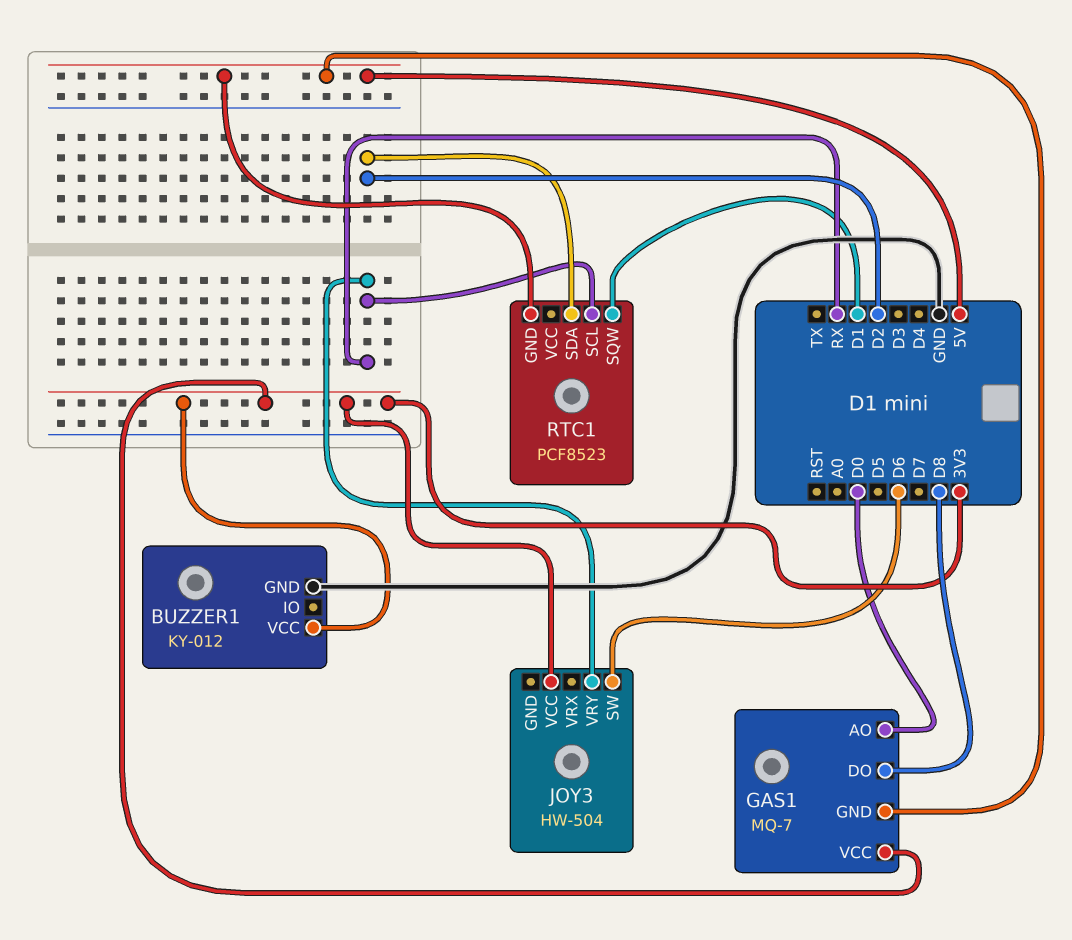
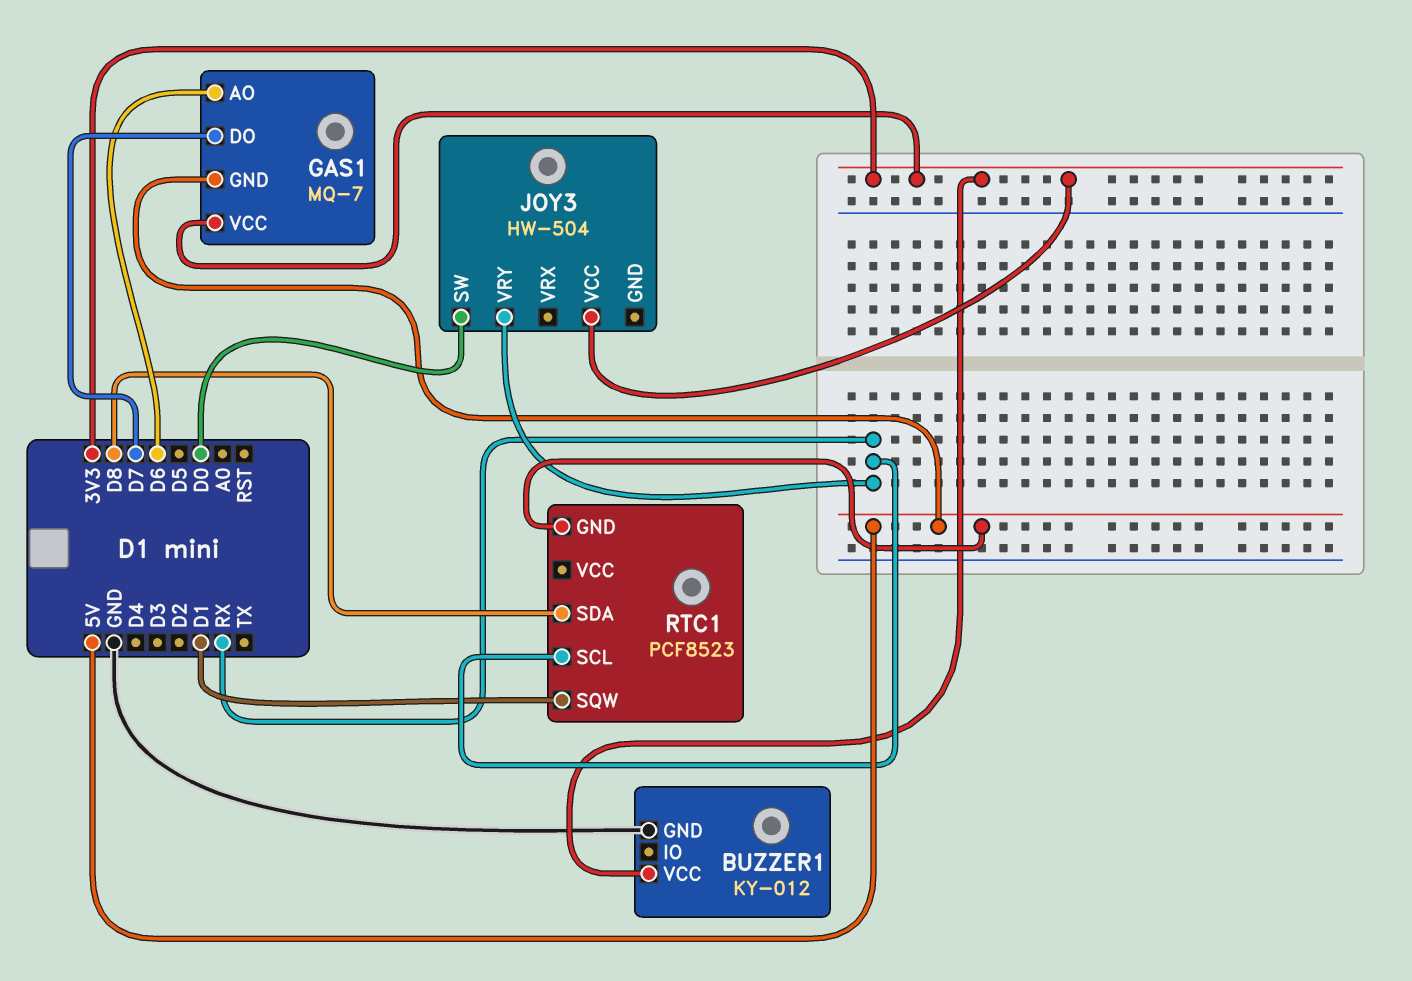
GAS1 pin AO: D0 -> D6
GAS1 pin DO: D8 -> D7
JOY3 pin SW: D6 -> D0
RTC1 pin SDA: D2 -> D8

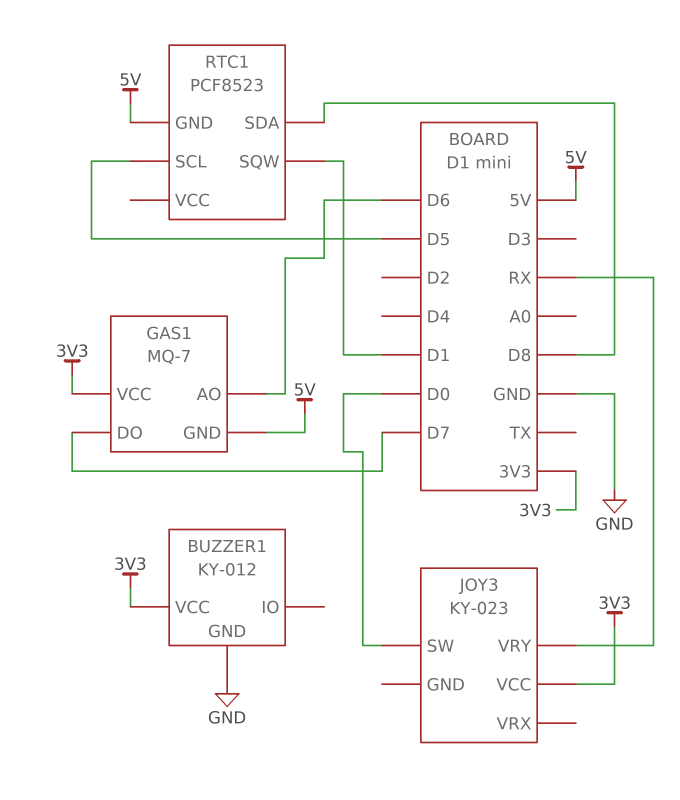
JOY3: HW-504 -> KY-023
RTC1 pin SCL: RX -> D5

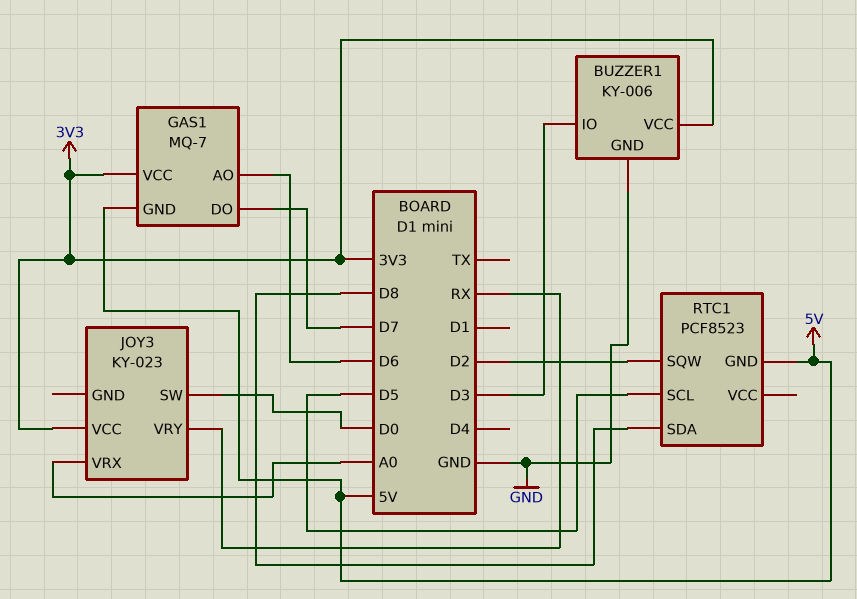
BUZZER1: KY-012 -> KY-006
BUZZER1 pin IO: none -> D3
JOY3 pin VRX: none -> A0
RTC1 pin SQW: D1 -> D2

